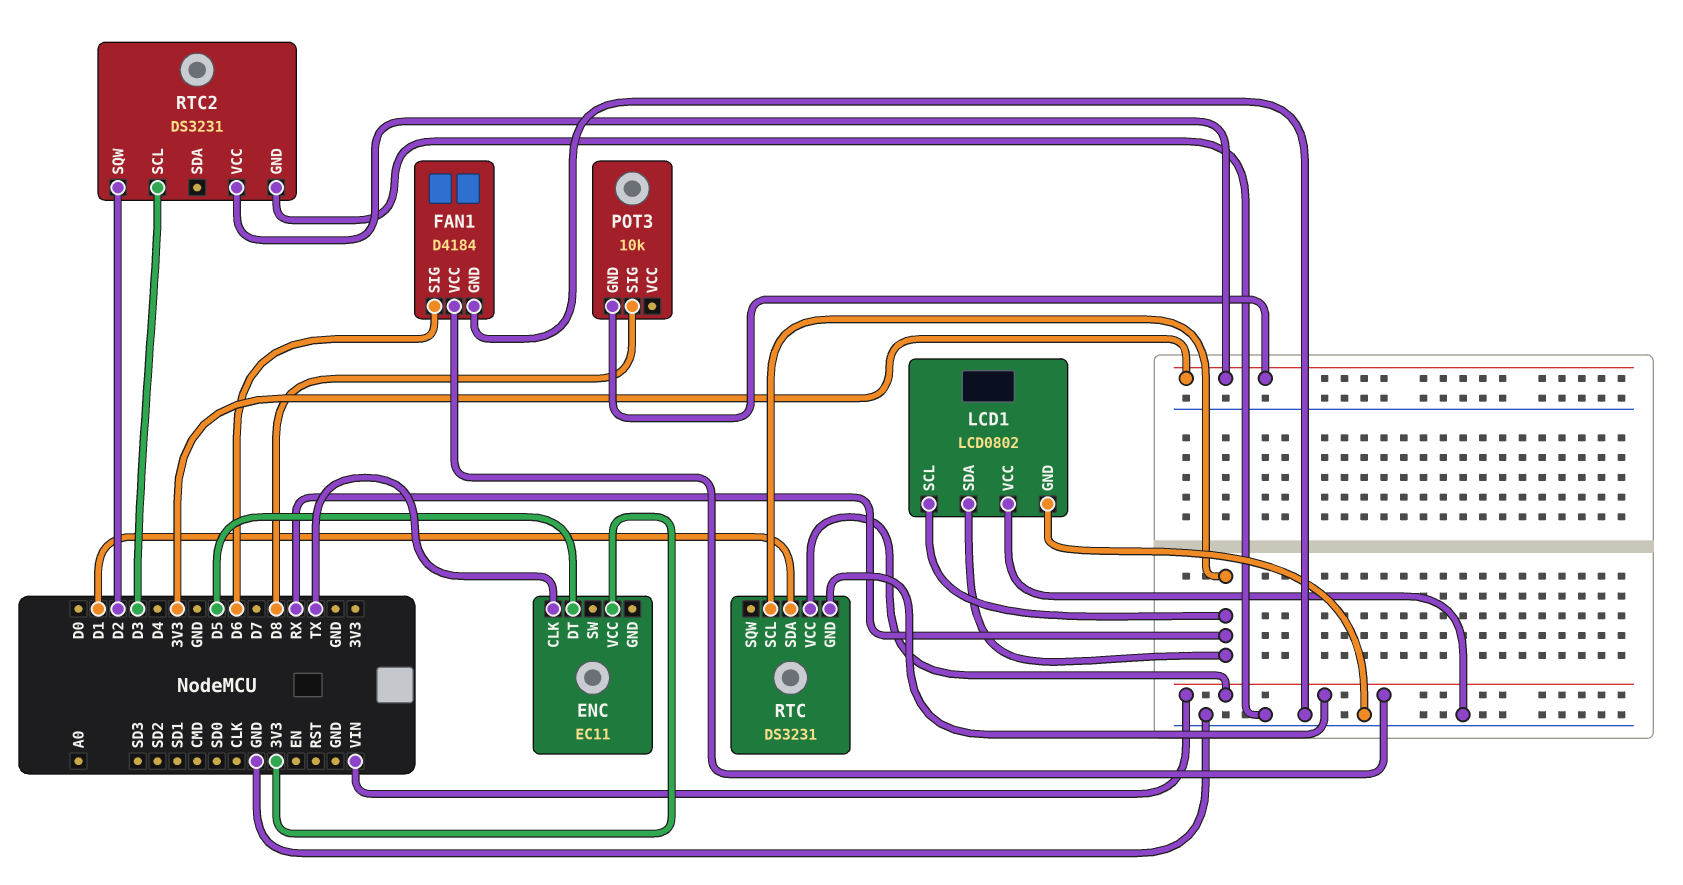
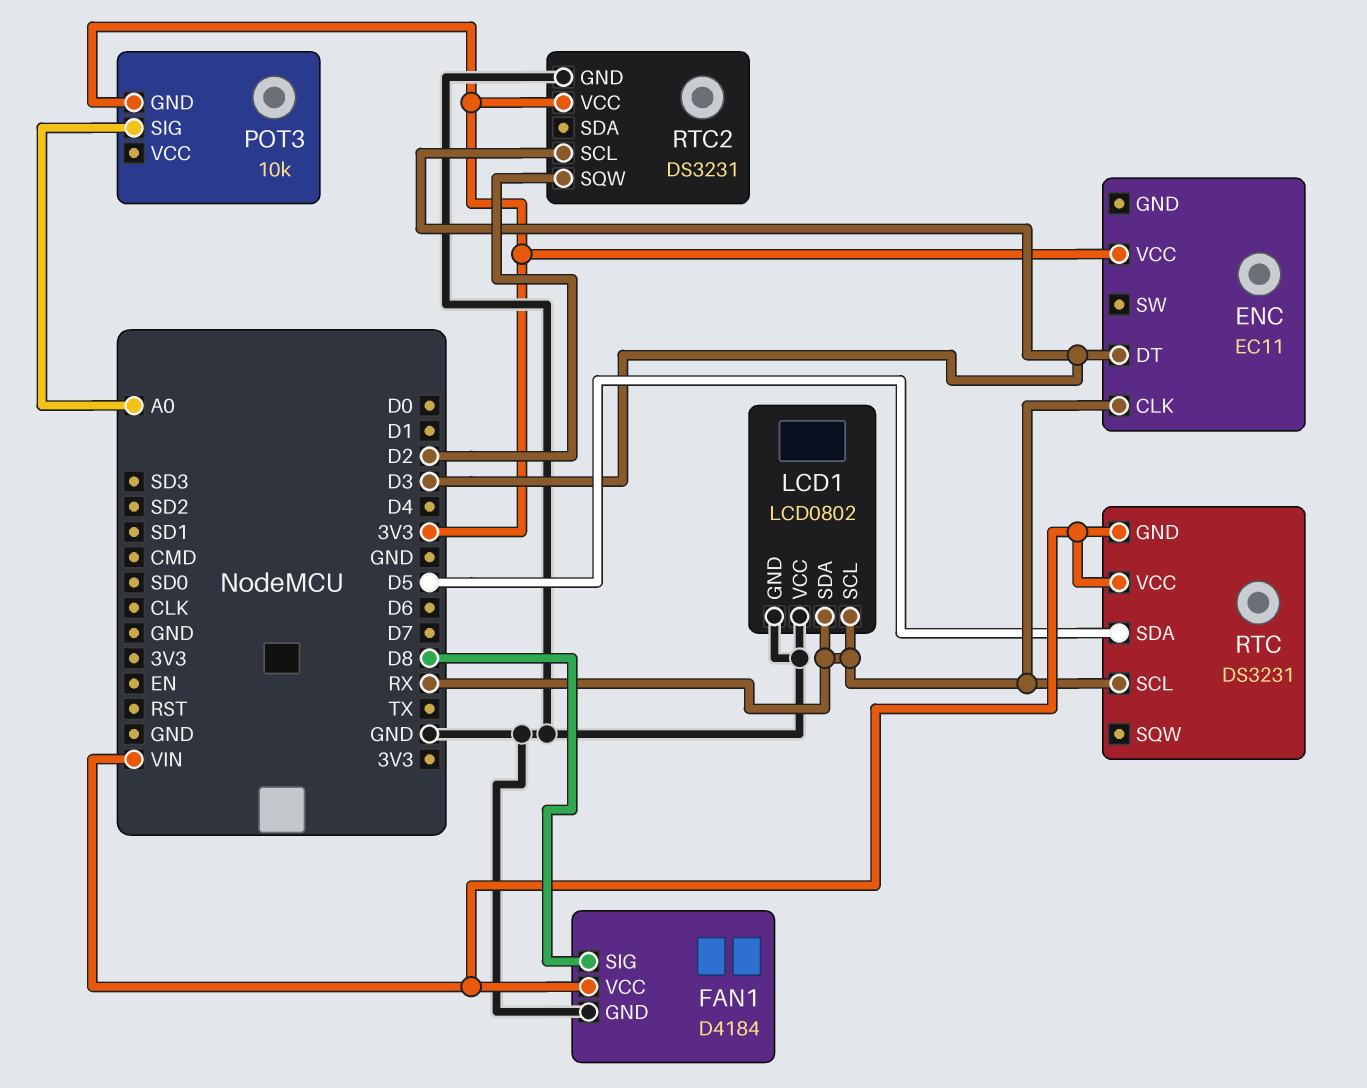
ENC pin CLK: TX -> RX
ENC pin DT: D5 -> D3
FAN1 pin SIG: D6 -> D8
POT3 pin SIG: D8 -> A0
RTC pin SDA: D1 -> D5

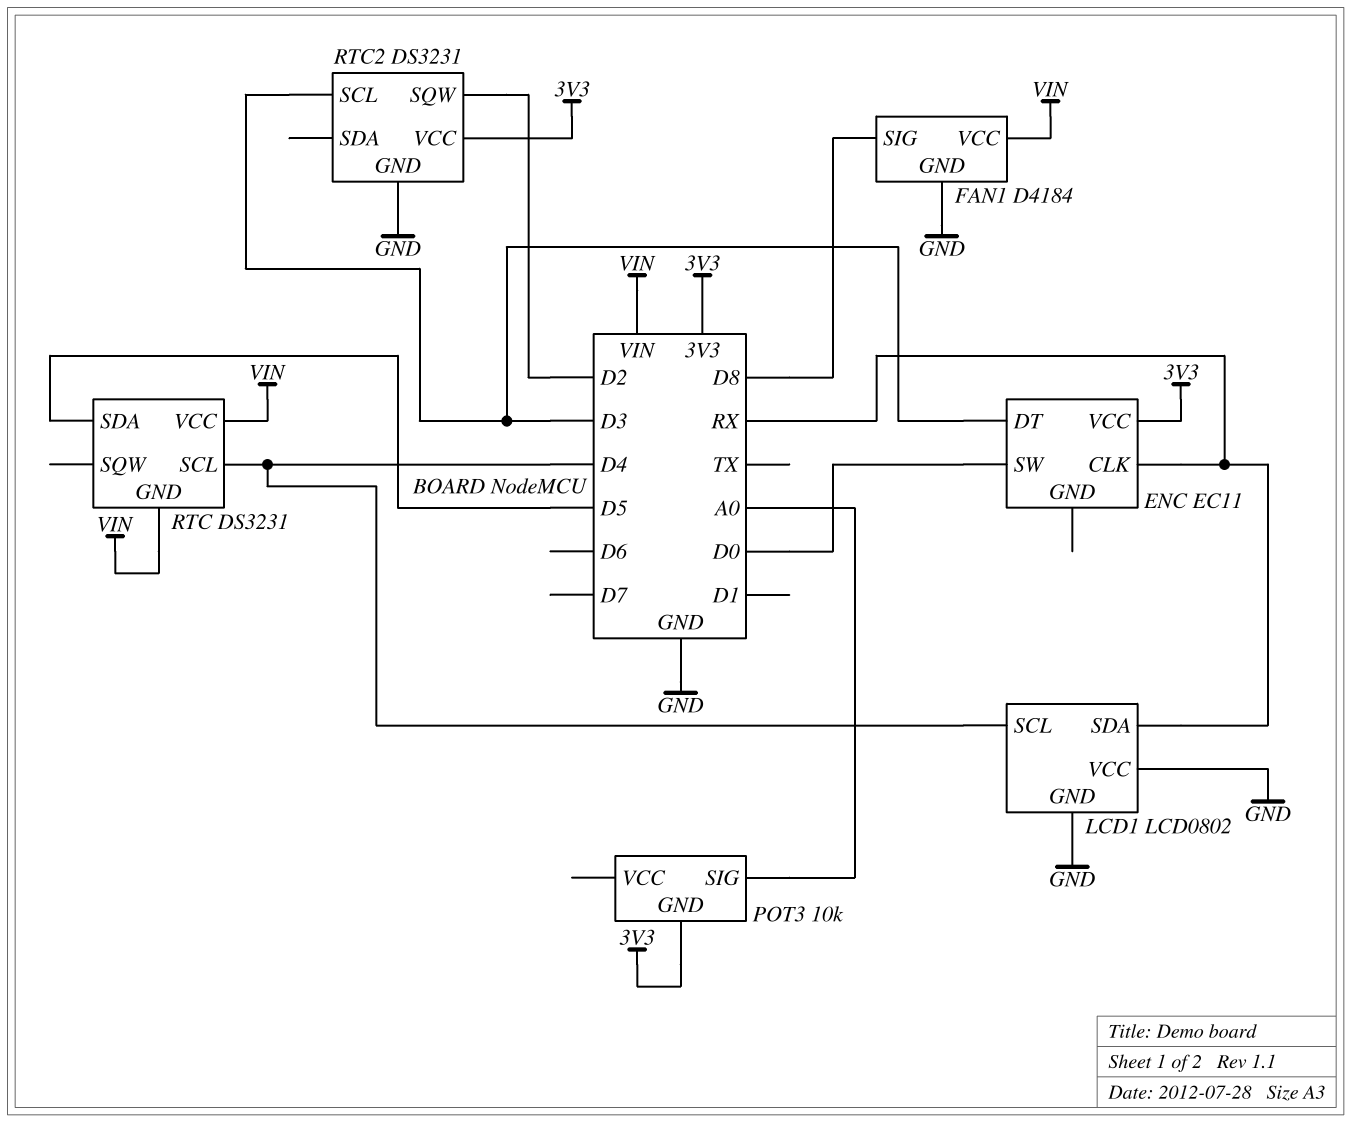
ENC pin SW: none -> D0
LCD1 pin SCL: RX -> D4
RTC pin SCL: RX -> D4

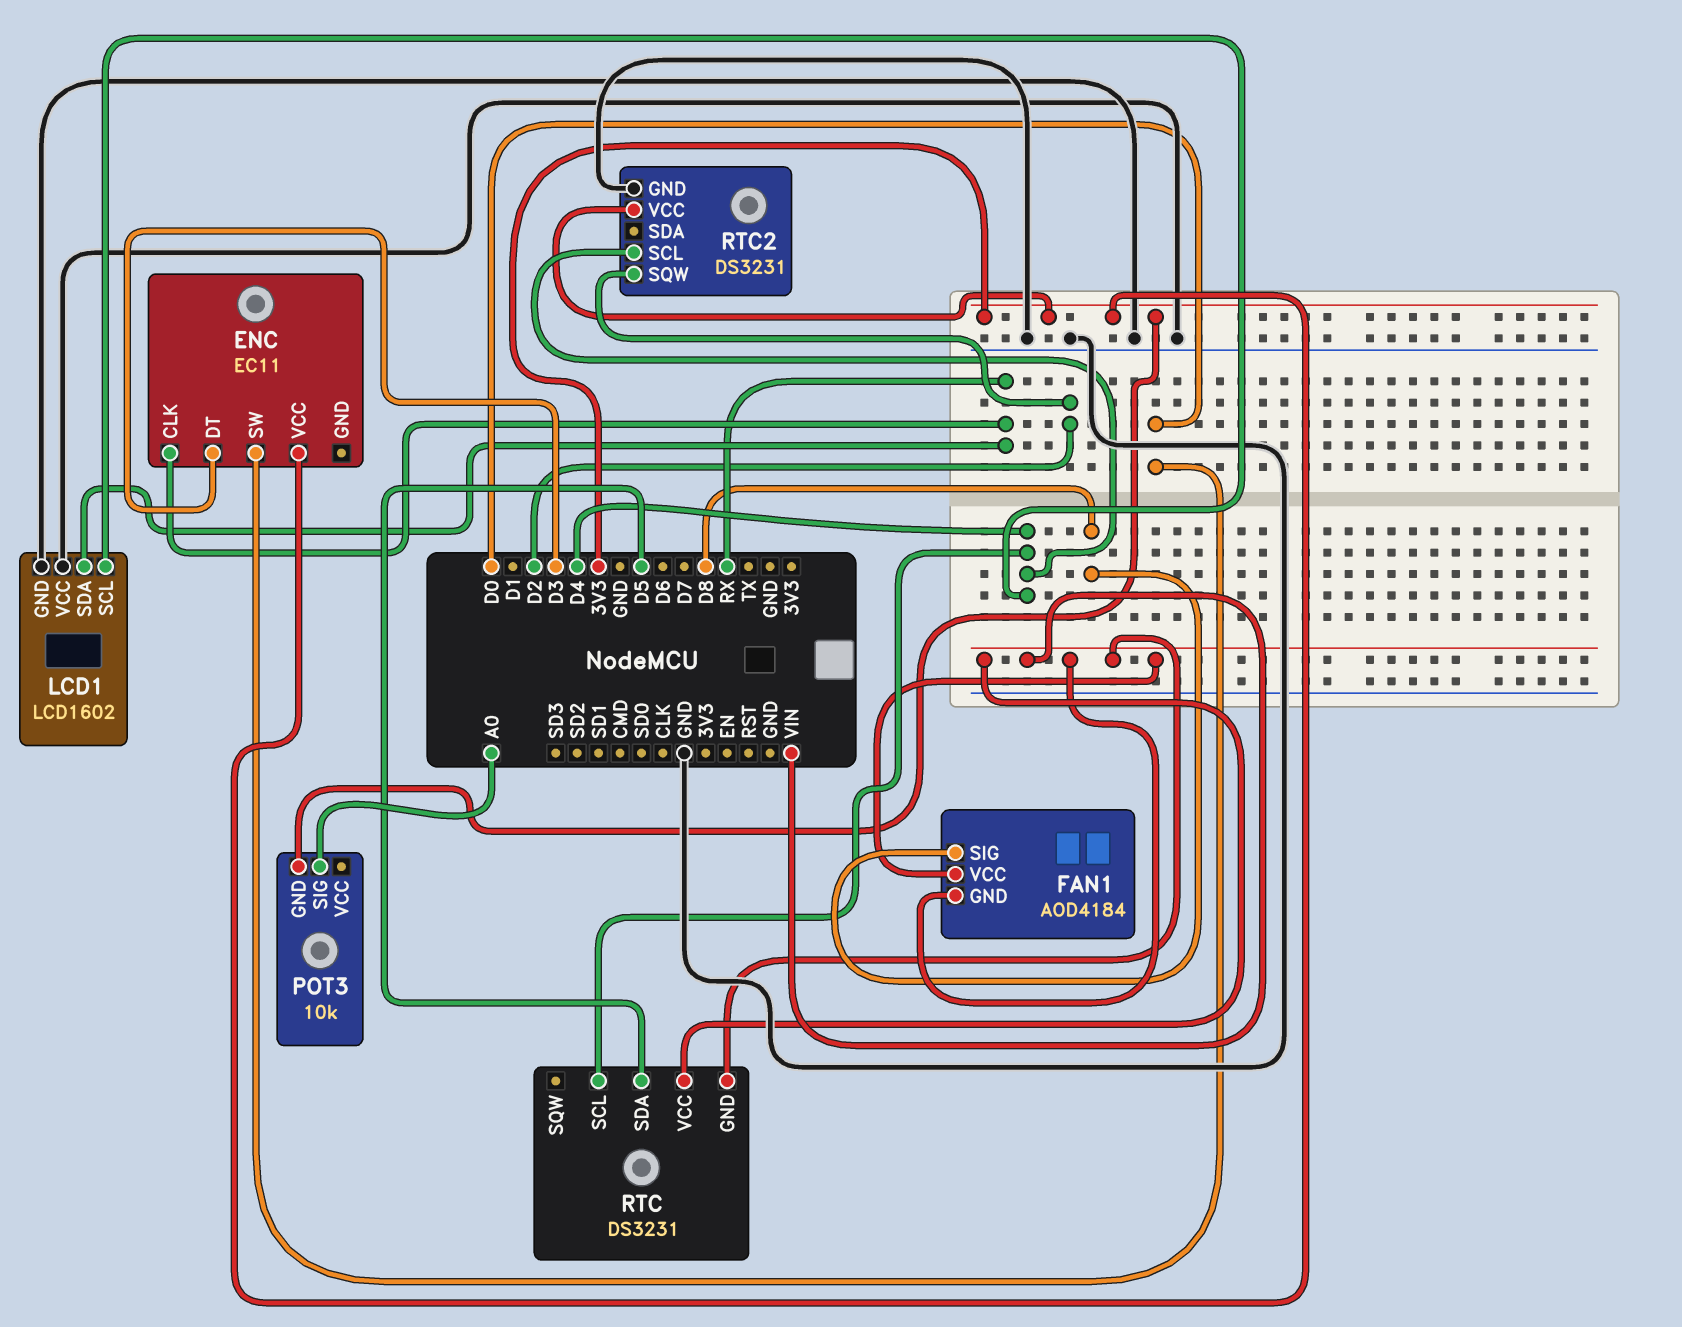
FAN1: D4184 -> AOD4184
FAN1 pin GND: GND -> VIN
LCD1: LCD0802 -> LCD1602
RTC2 pin SCL: D3 -> D4

